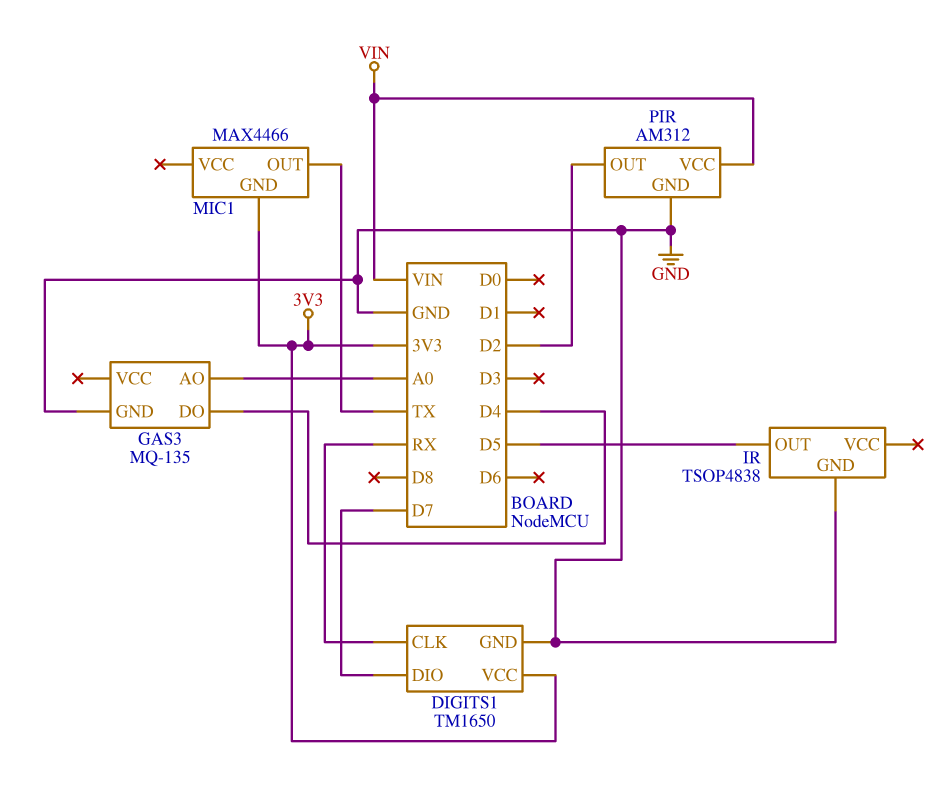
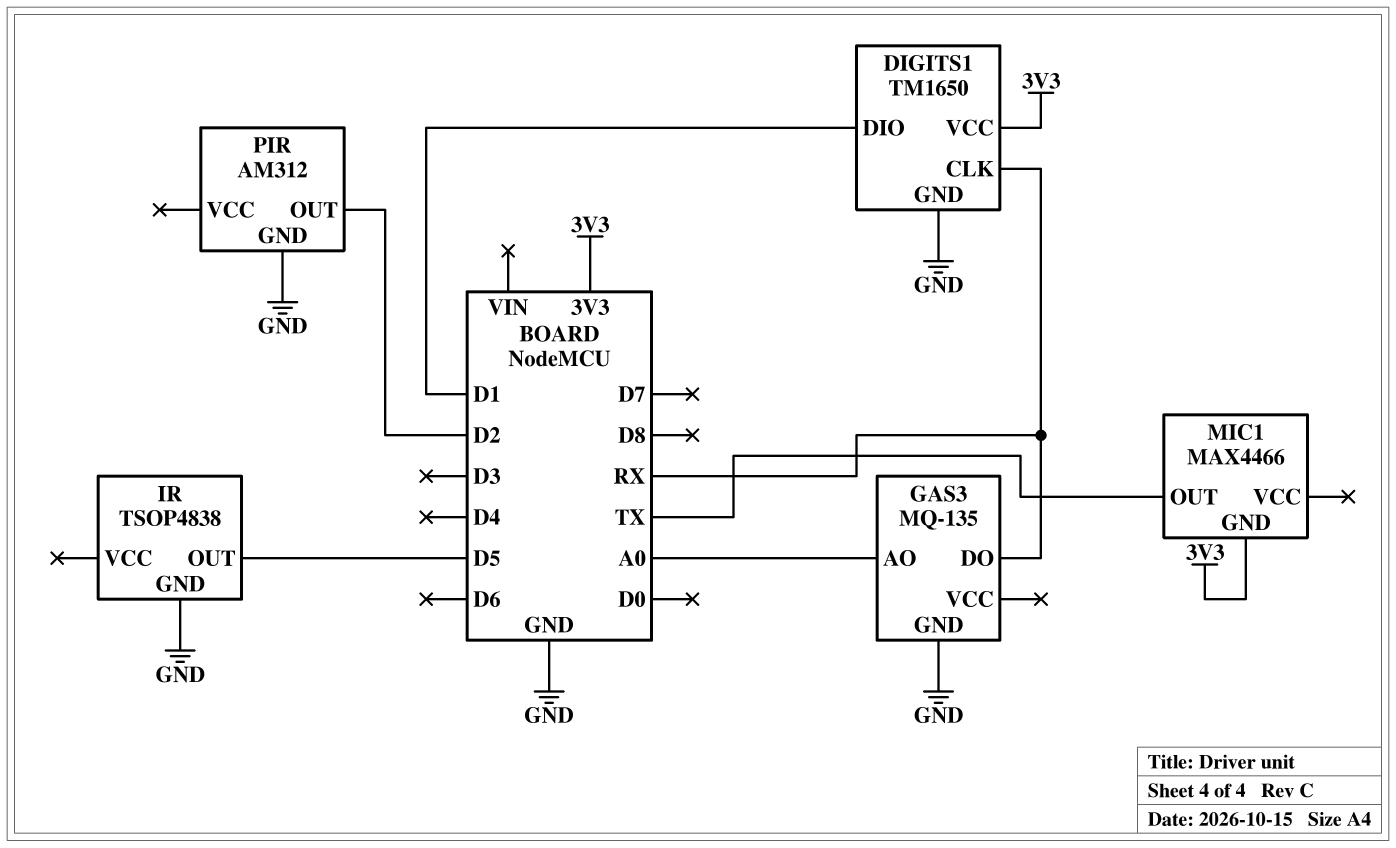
DIGITS1 pin DIO: D7 -> D1
GAS3 pin DO: D4 -> RX
PIR pin VCC: VIN -> none

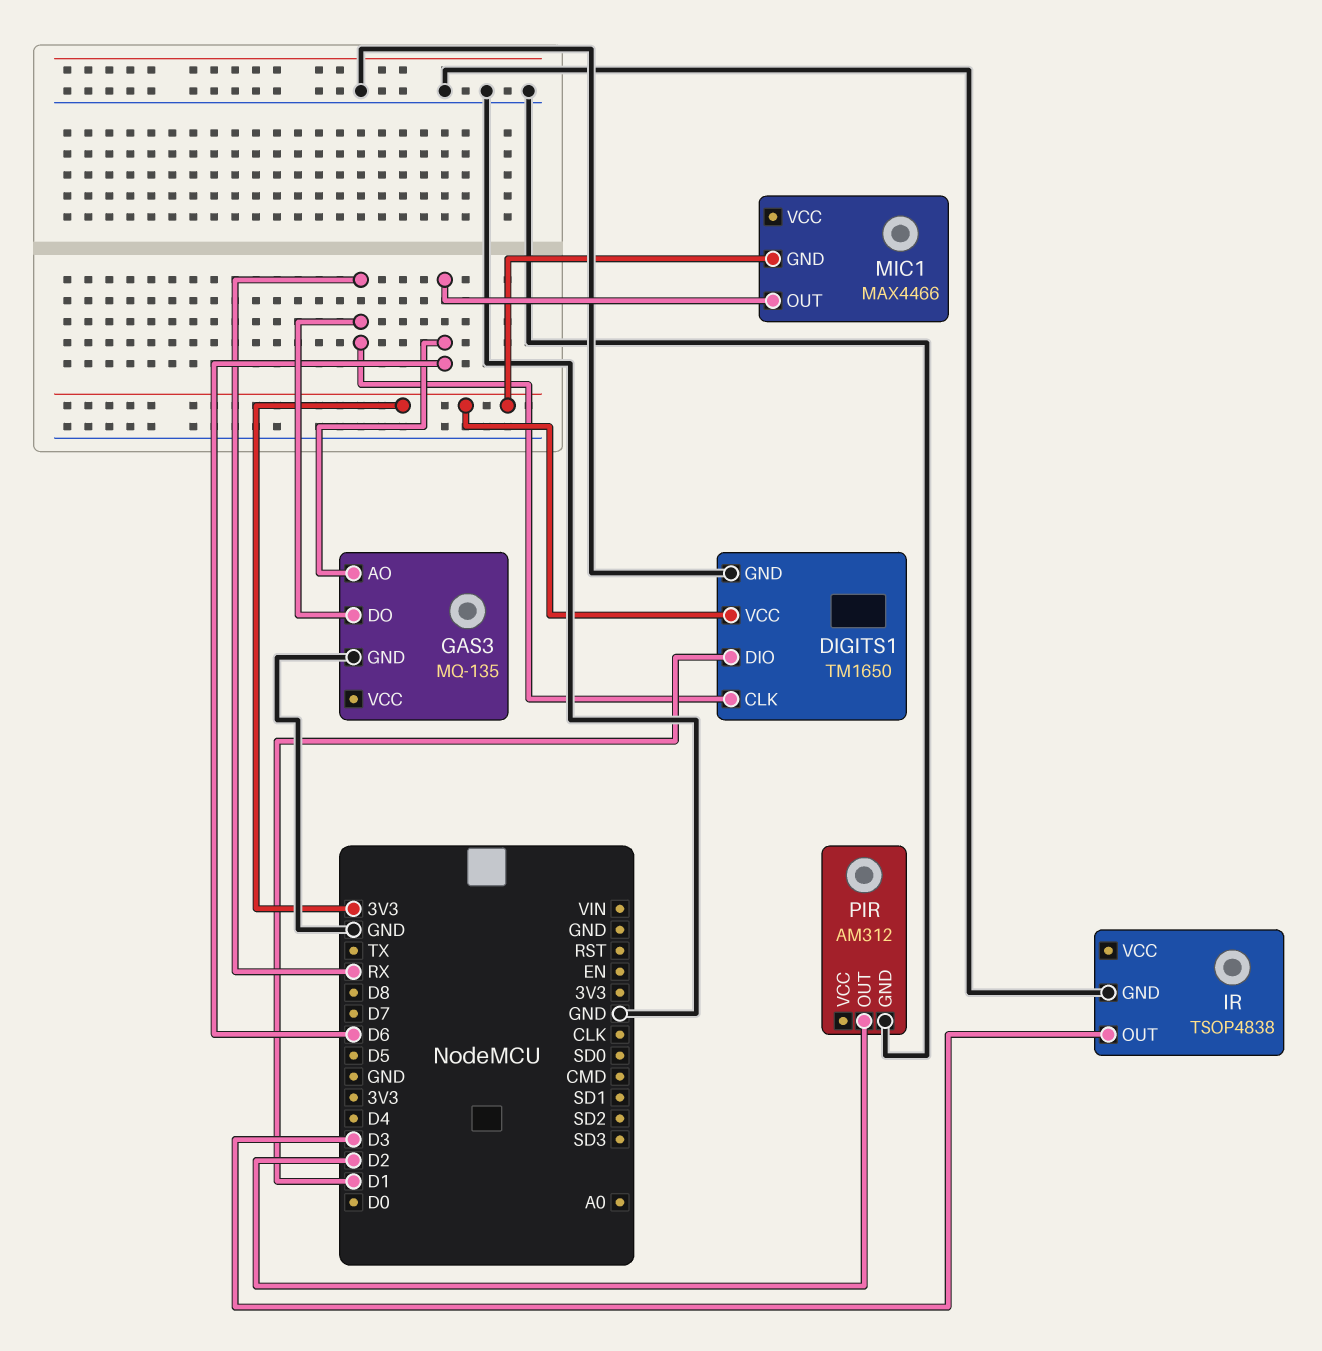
GAS3 pin AO: A0 -> D6
IR pin OUT: D5 -> D3
MIC1 pin OUT: TX -> D6

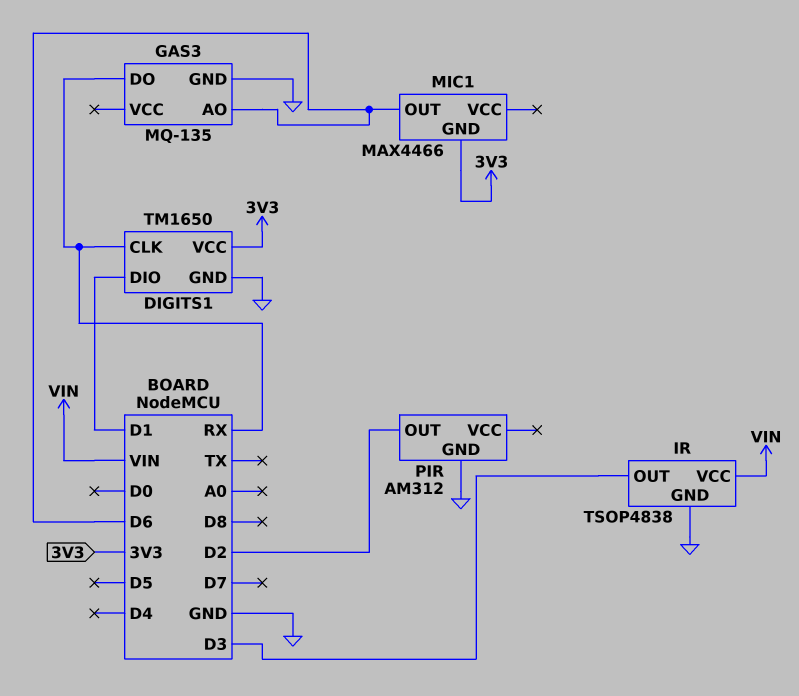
IR pin VCC: none -> VIN

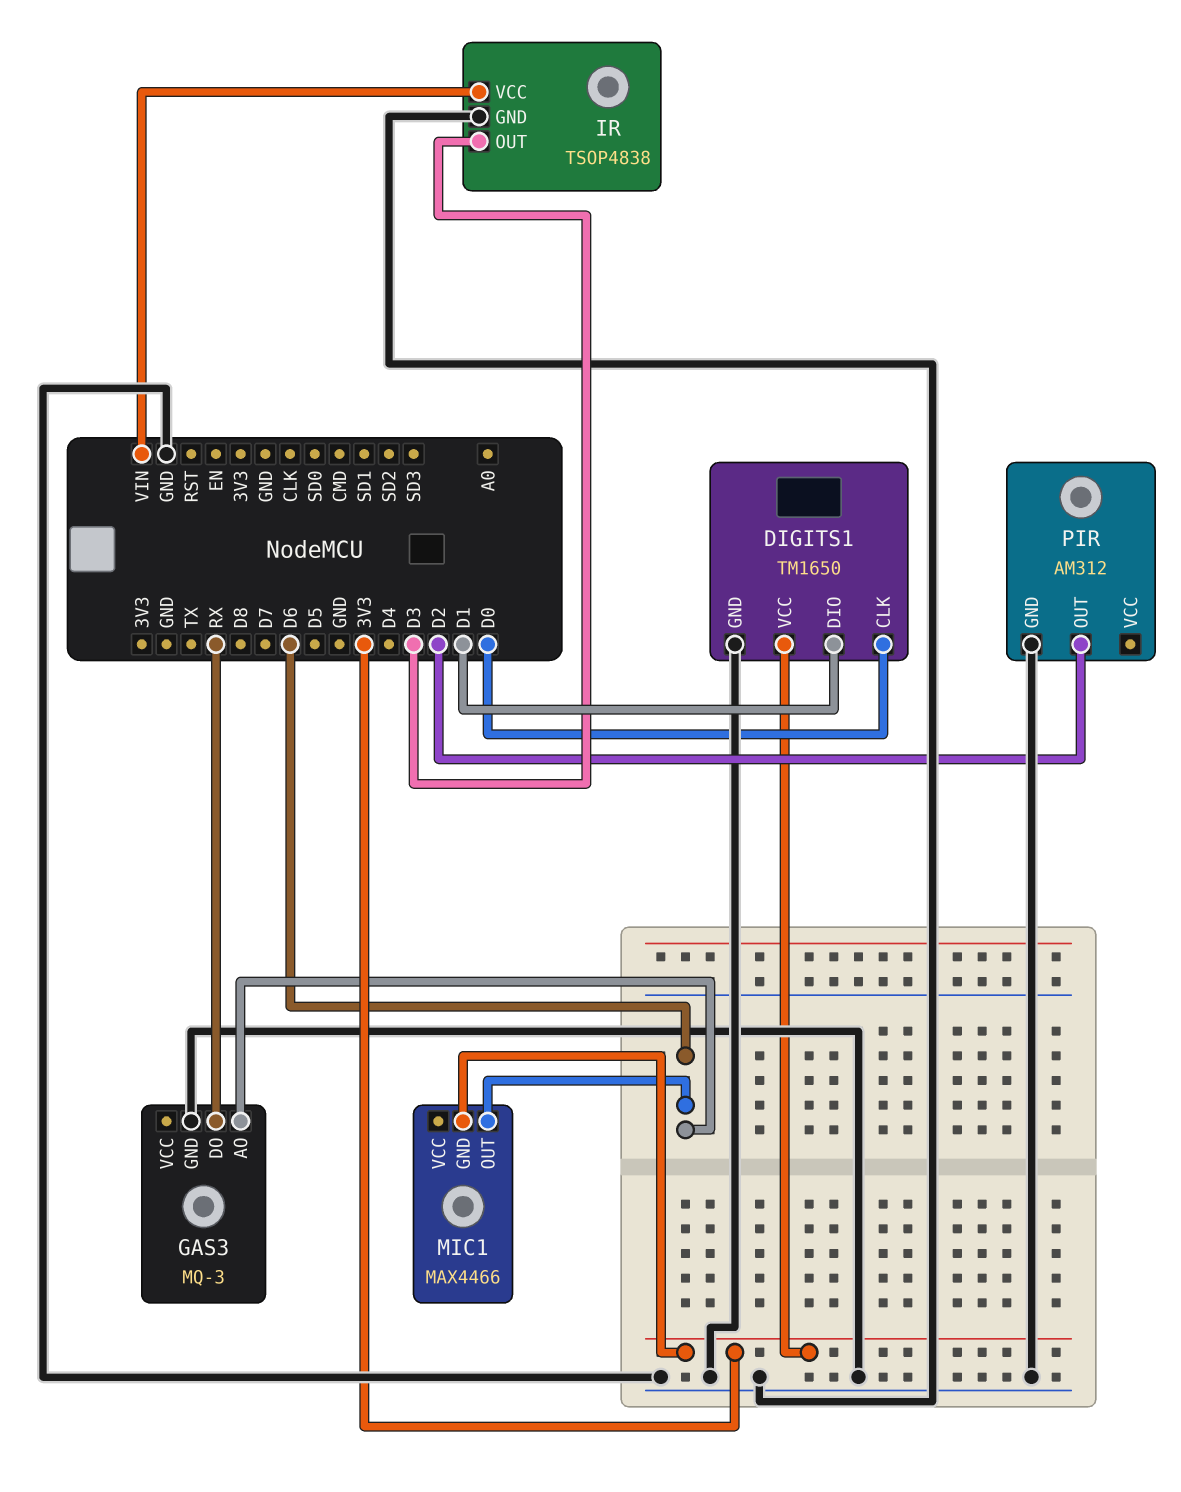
DIGITS1 pin CLK: RX -> D0
GAS3: MQ-135 -> MQ-3

